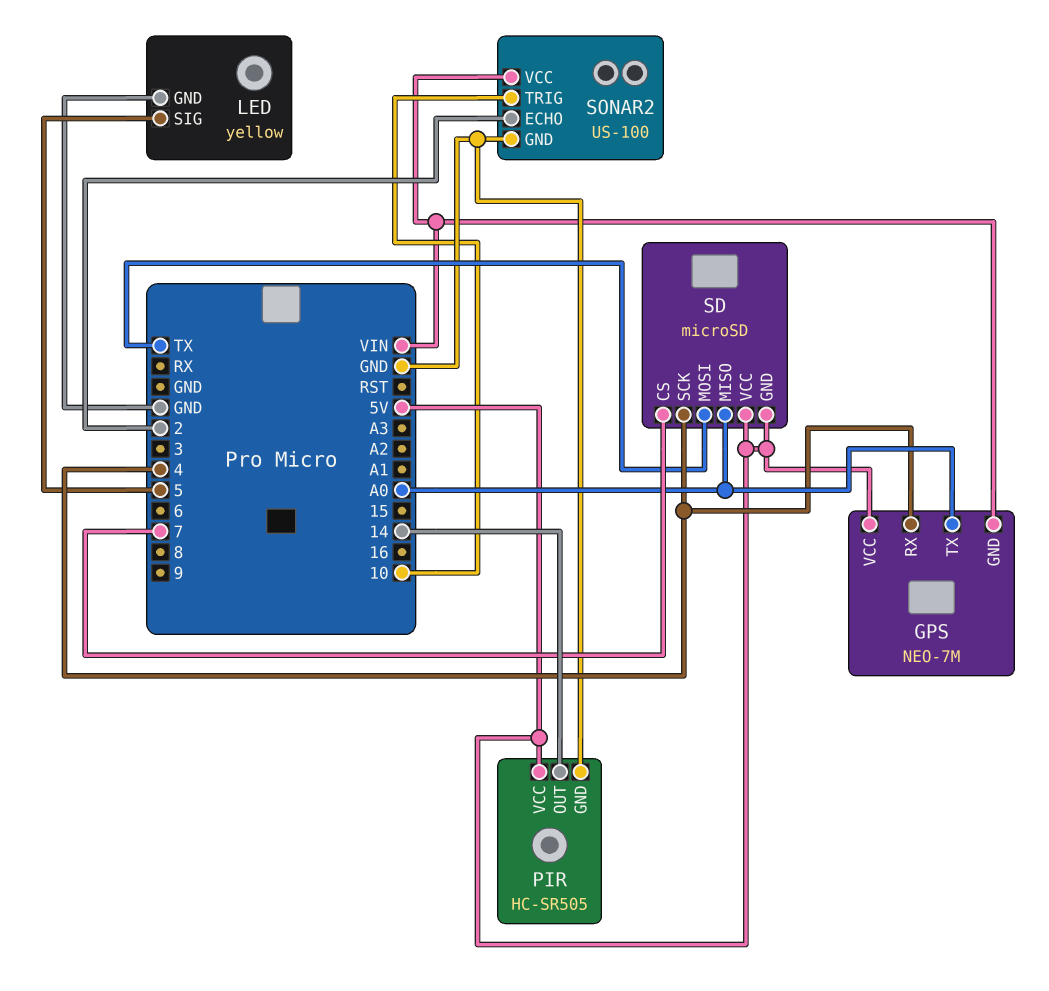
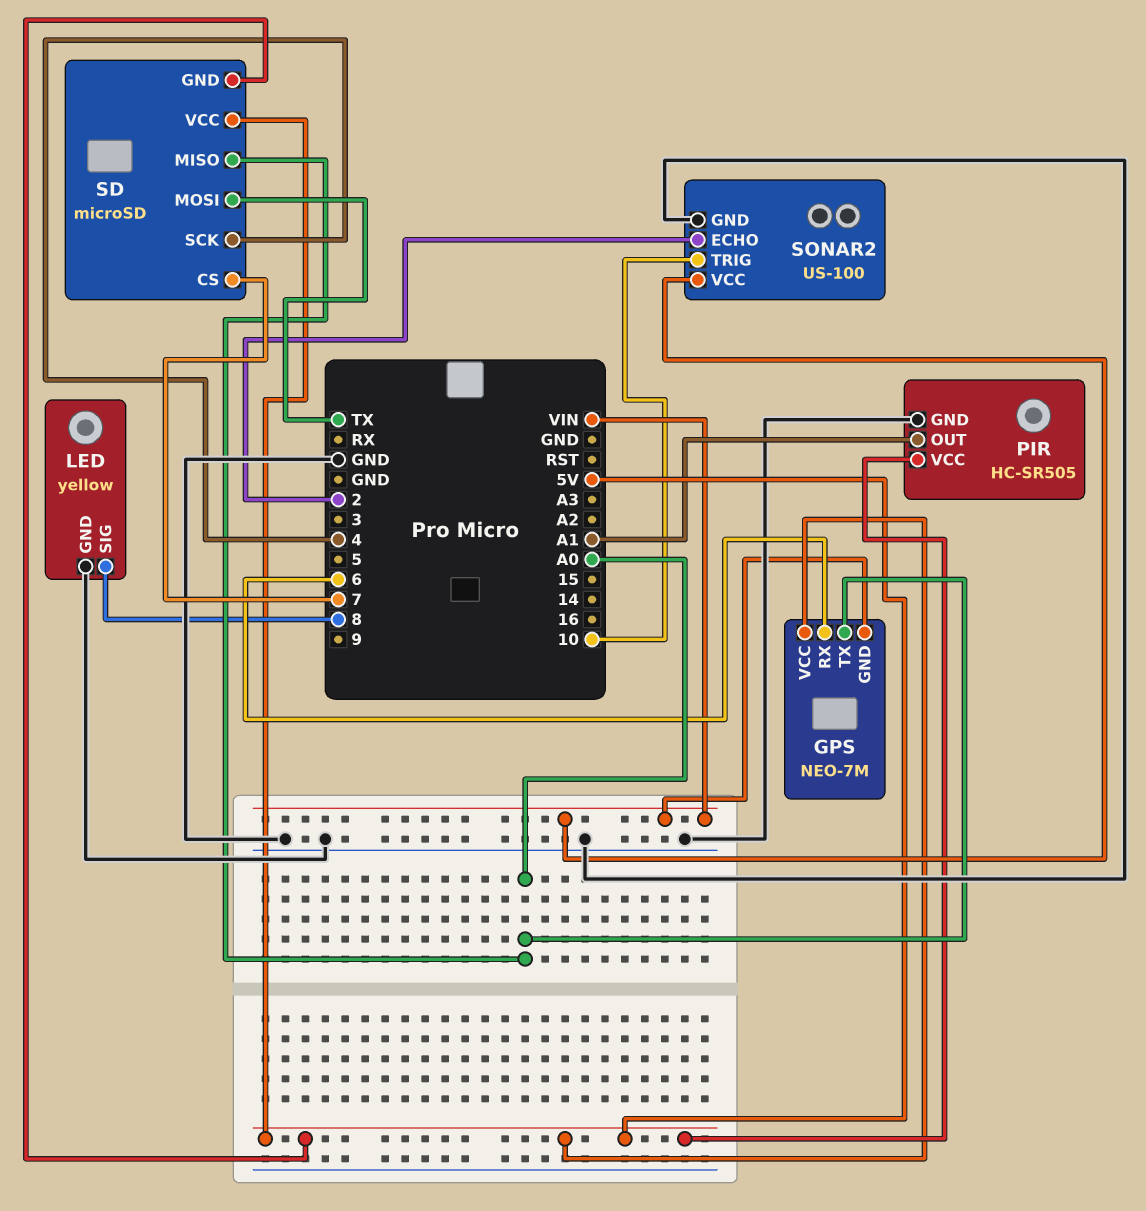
GPS pin RX: 4 -> 6
LED pin SIG: 5 -> 8
PIR pin OUT: 14 -> A1

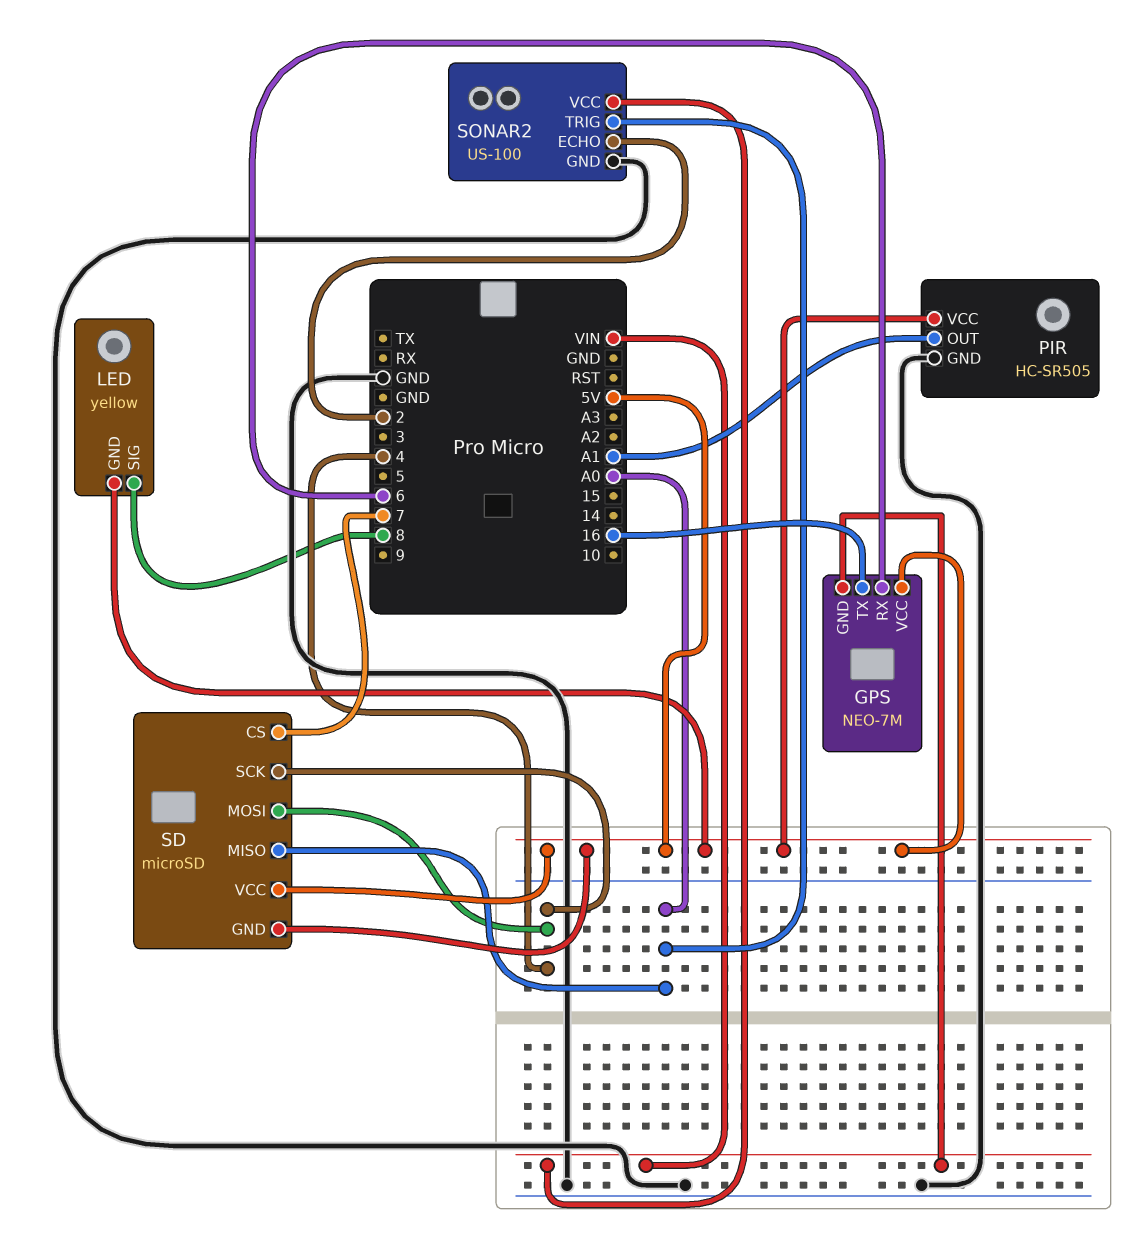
GPS pin TX: A0 -> 16
LED pin GND: GND -> 5V
SD pin MOSI: TX -> 4
SONAR2 pin TRIG: 10 -> A0

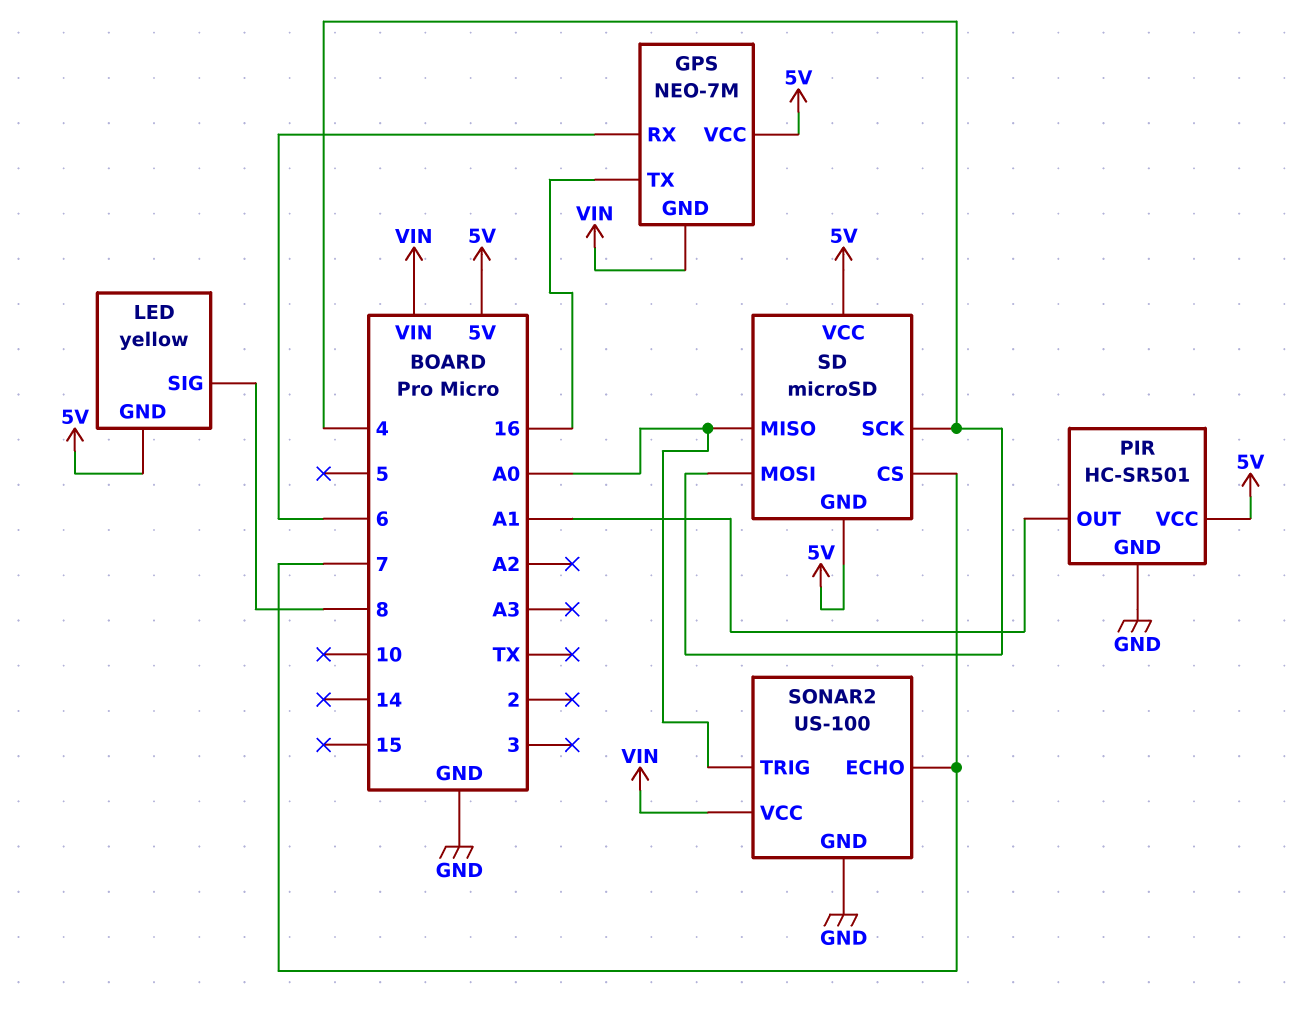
PIR: HC-SR505 -> HC-SR501
SONAR2 pin ECHO: 2 -> 7

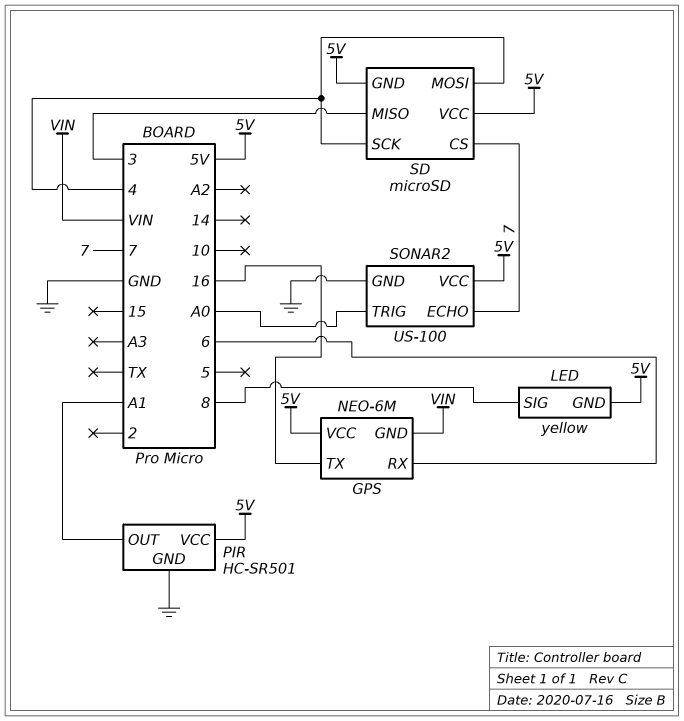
GPS: NEO-7M -> NEO-6M
SD pin MISO: A0 -> 3
SONAR2 pin VCC: VIN -> 5V

